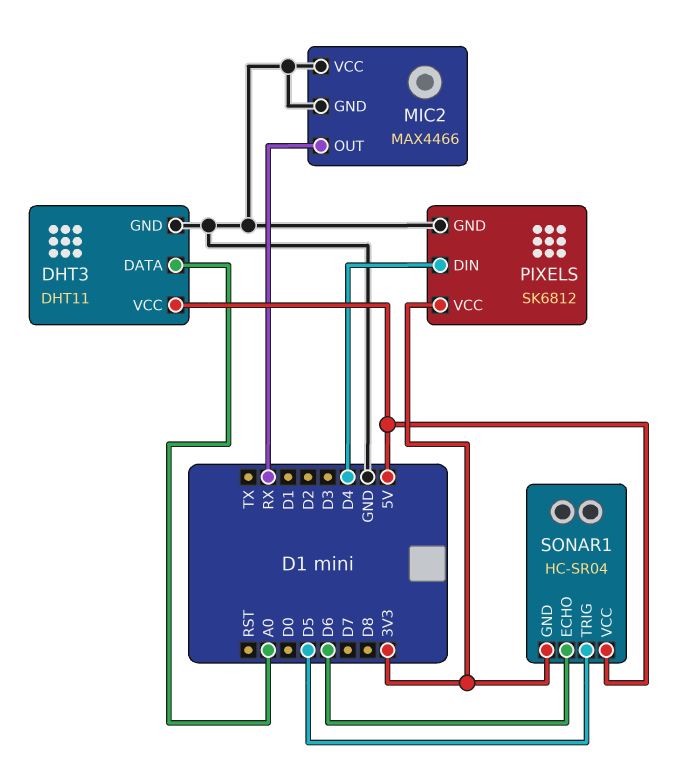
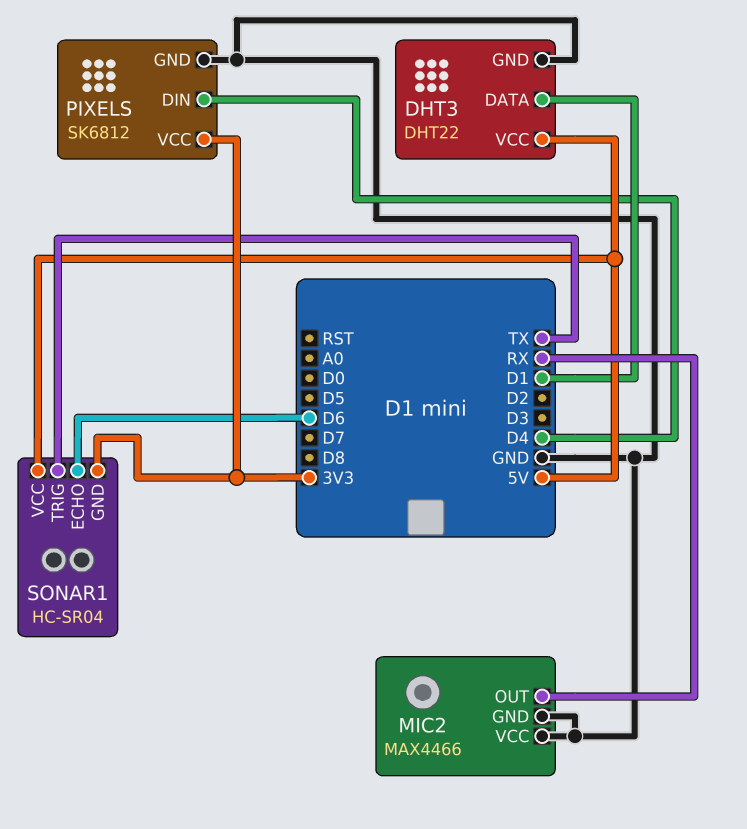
DHT3: DHT11 -> DHT22
DHT3 pin DATA: A0 -> D1
SONAR1 pin TRIG: D5 -> TX

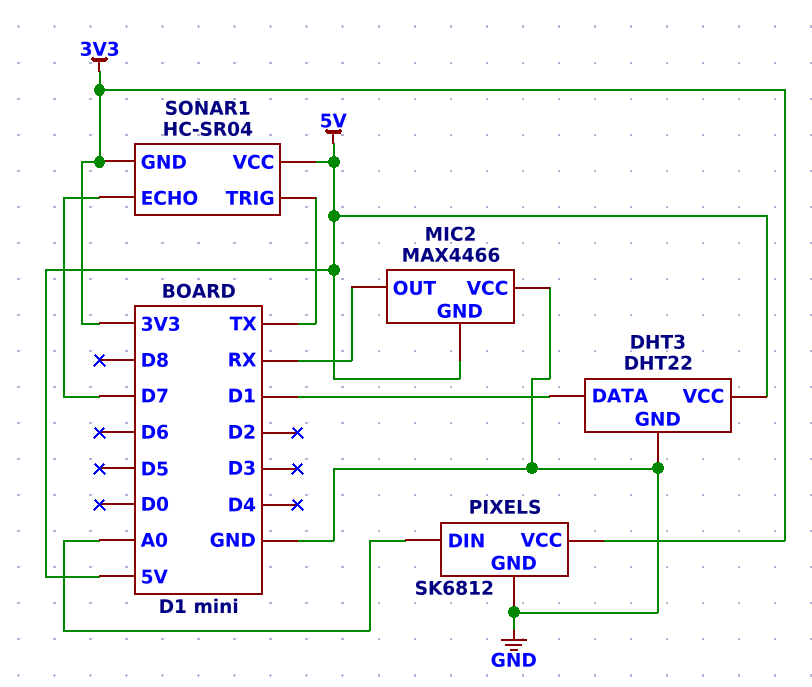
MIC2 pin GND: GND -> 5V
PIXELS pin DIN: D4 -> A0
SONAR1 pin ECHO: D6 -> D7

